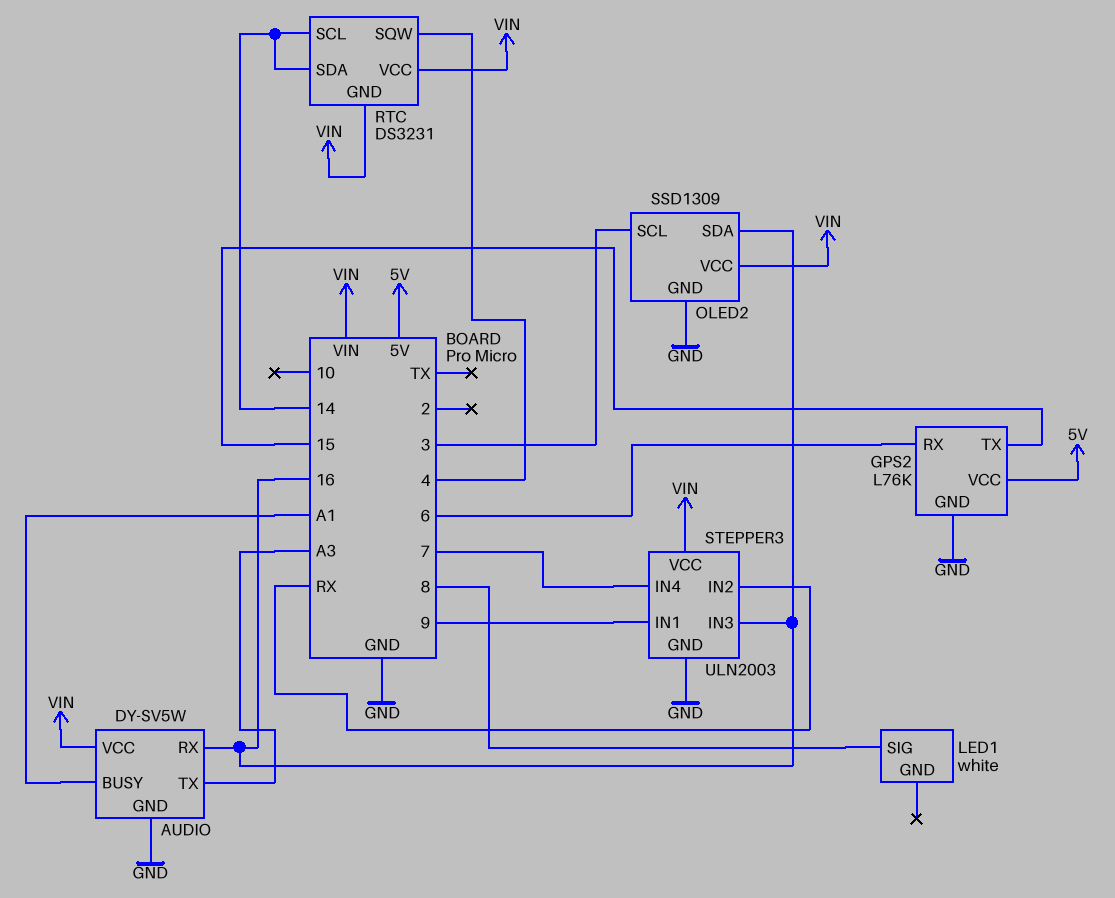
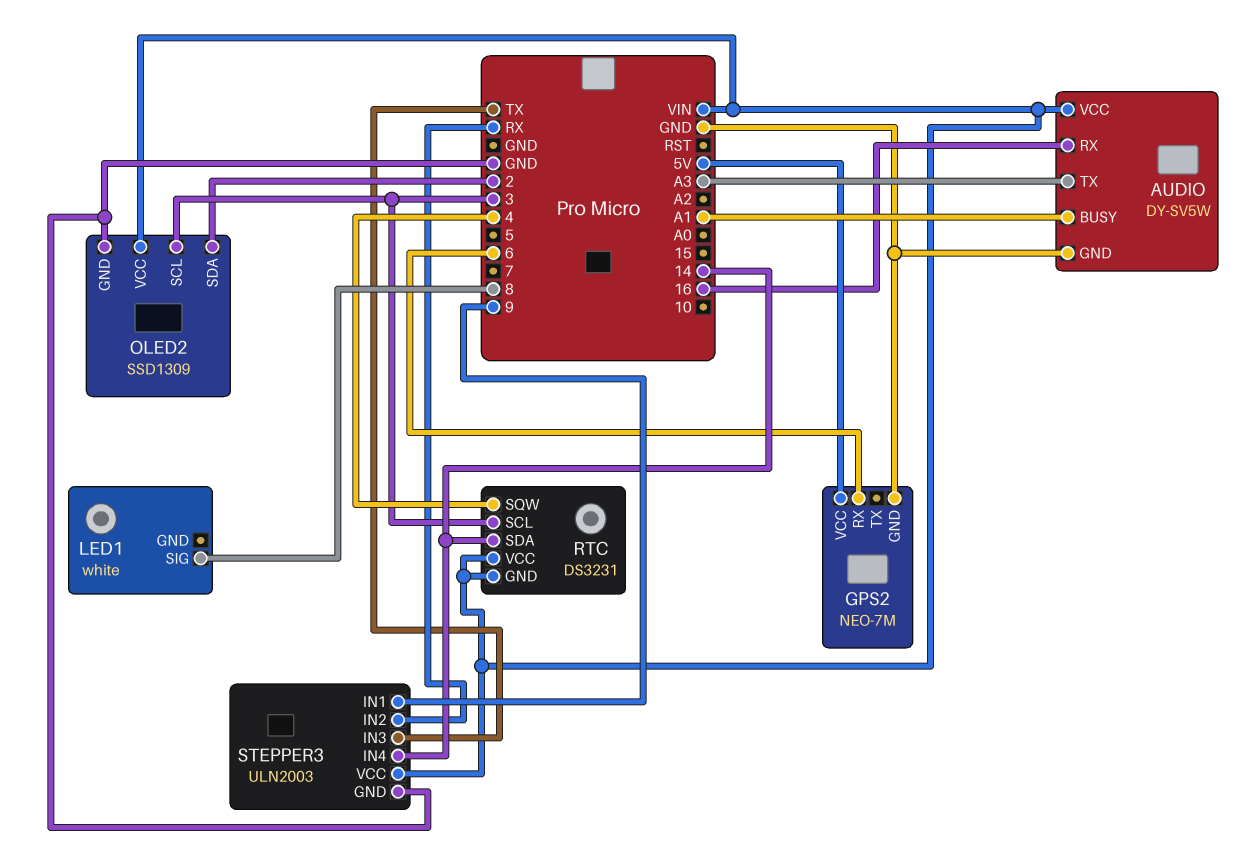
GPS2: L76K -> NEO-7M
GPS2 pin TX: 15 -> none
OLED2 pin SDA: 16 -> 2
RTC pin SCL: 14 -> 3
STEPPER3 pin IN3: 16 -> TX
STEPPER3 pin IN4: 7 -> 14

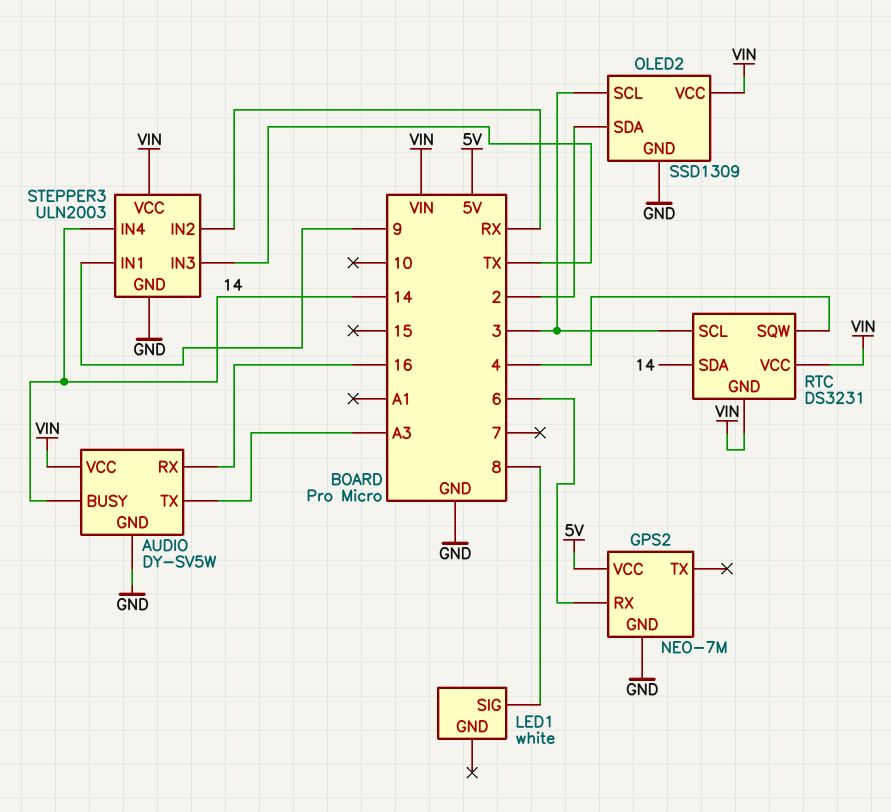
AUDIO pin BUSY: A1 -> 14

